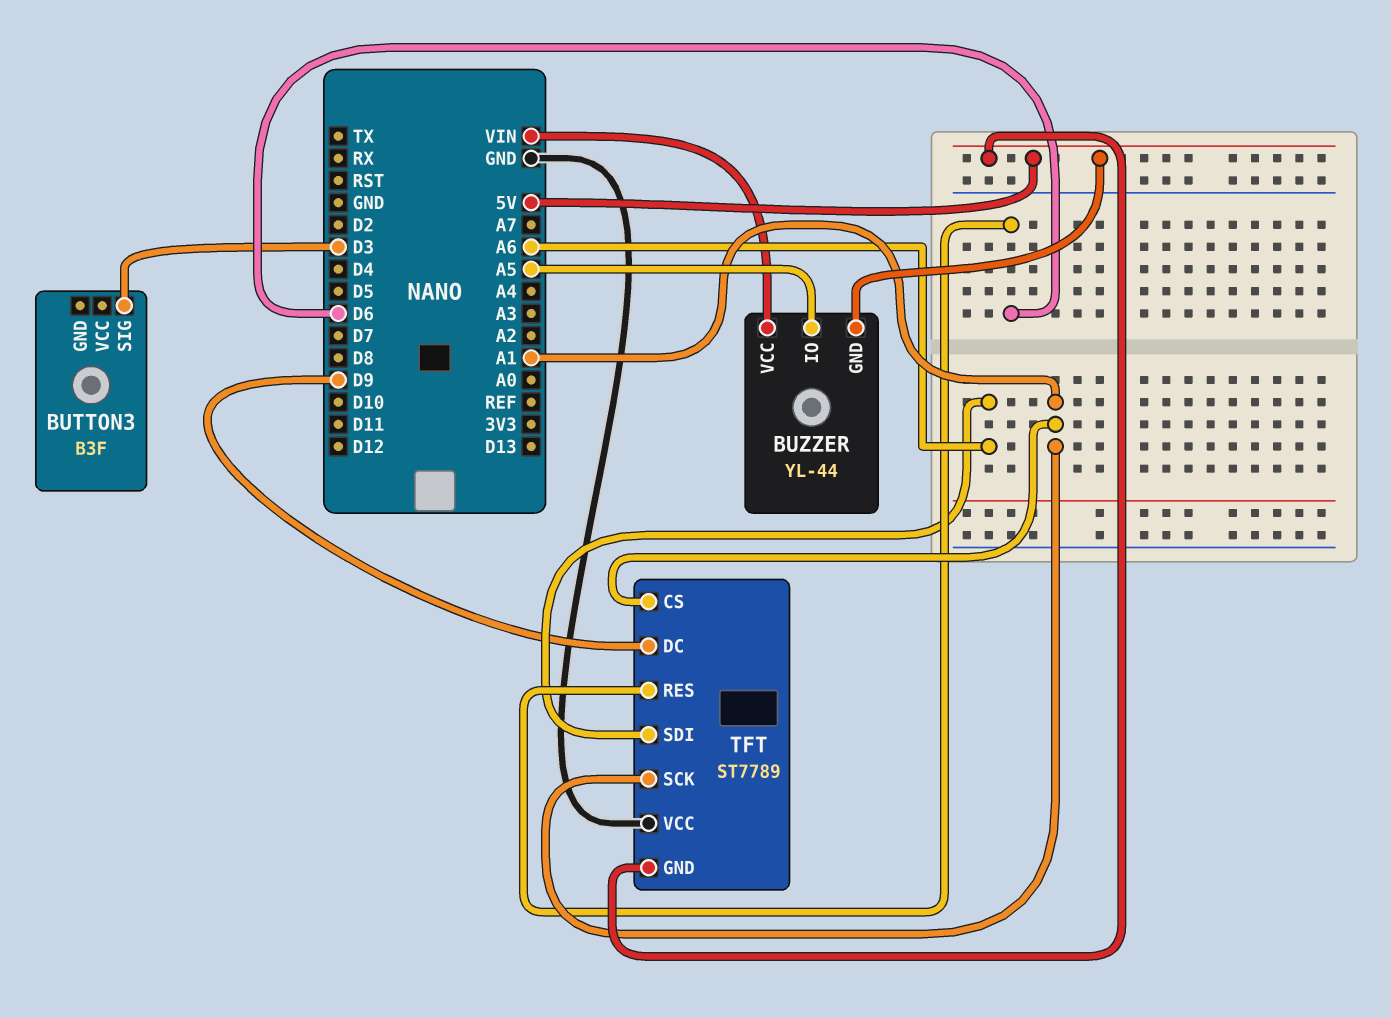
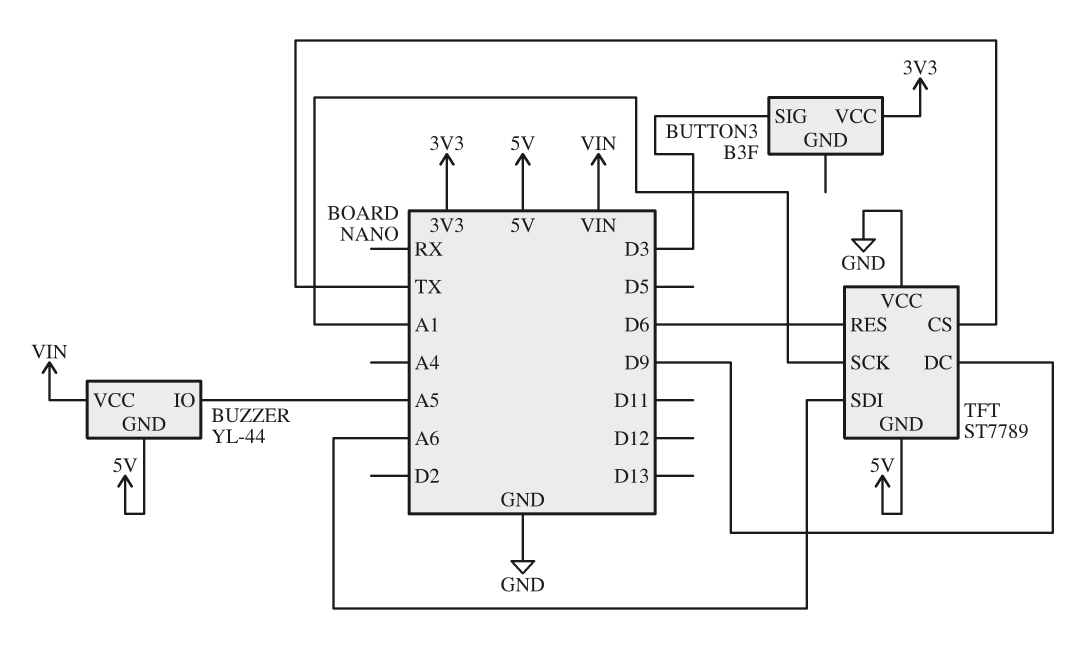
BUTTON3 pin VCC: none -> 3V3
TFT pin CS: A1 -> TX

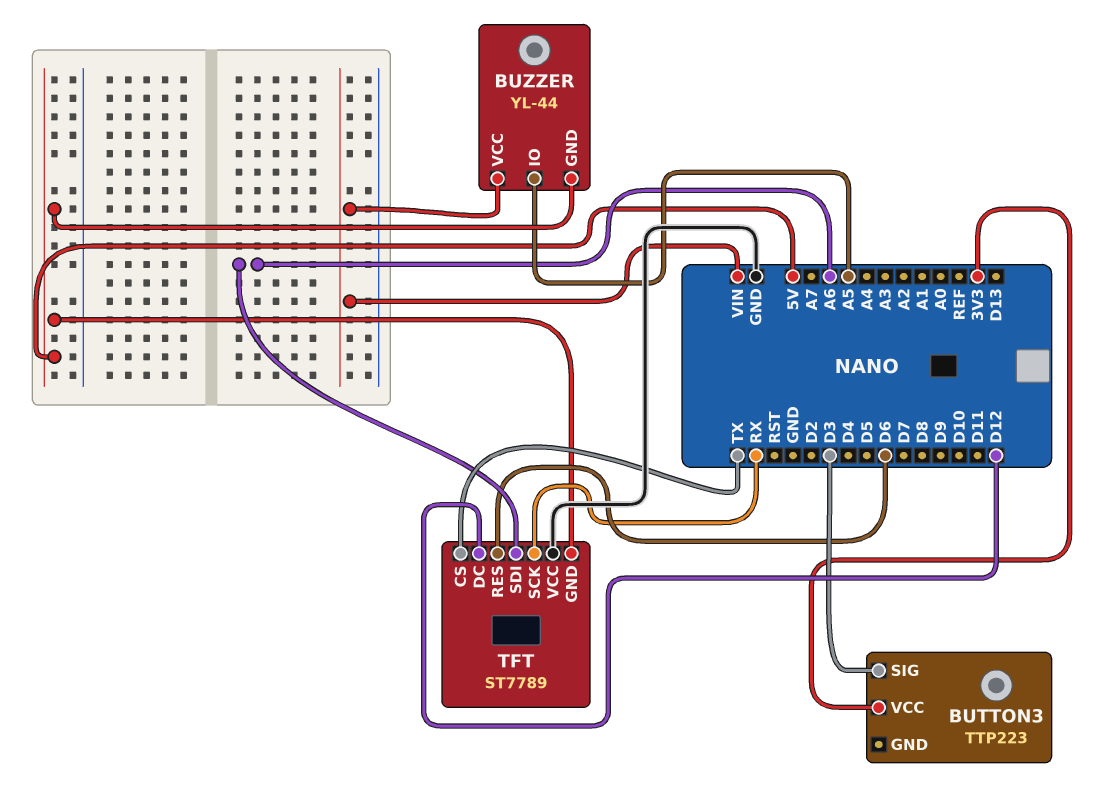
BUTTON3: B3F -> TTP223
TFT pin DC: D9 -> D12
TFT pin SCK: A1 -> RX

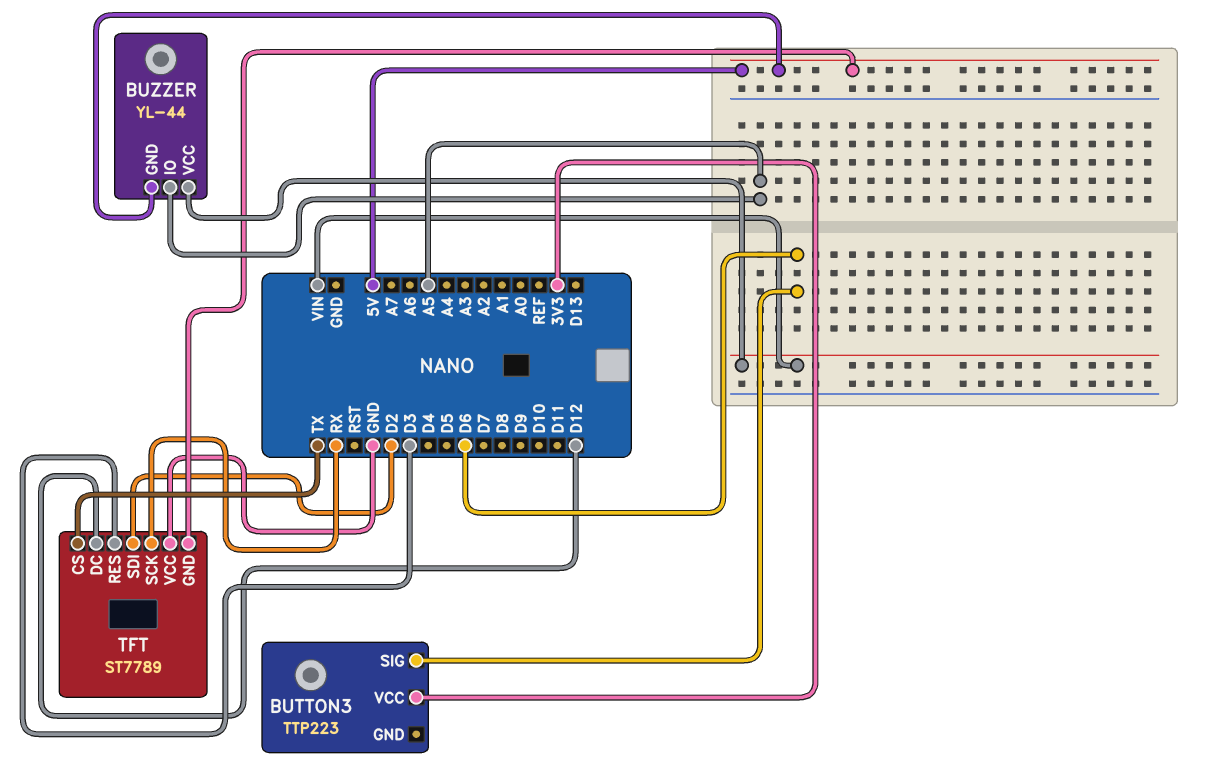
BUTTON3 pin SIG: D3 -> D6
TFT pin RES: D6 -> D3
TFT pin SDI: A6 -> D2

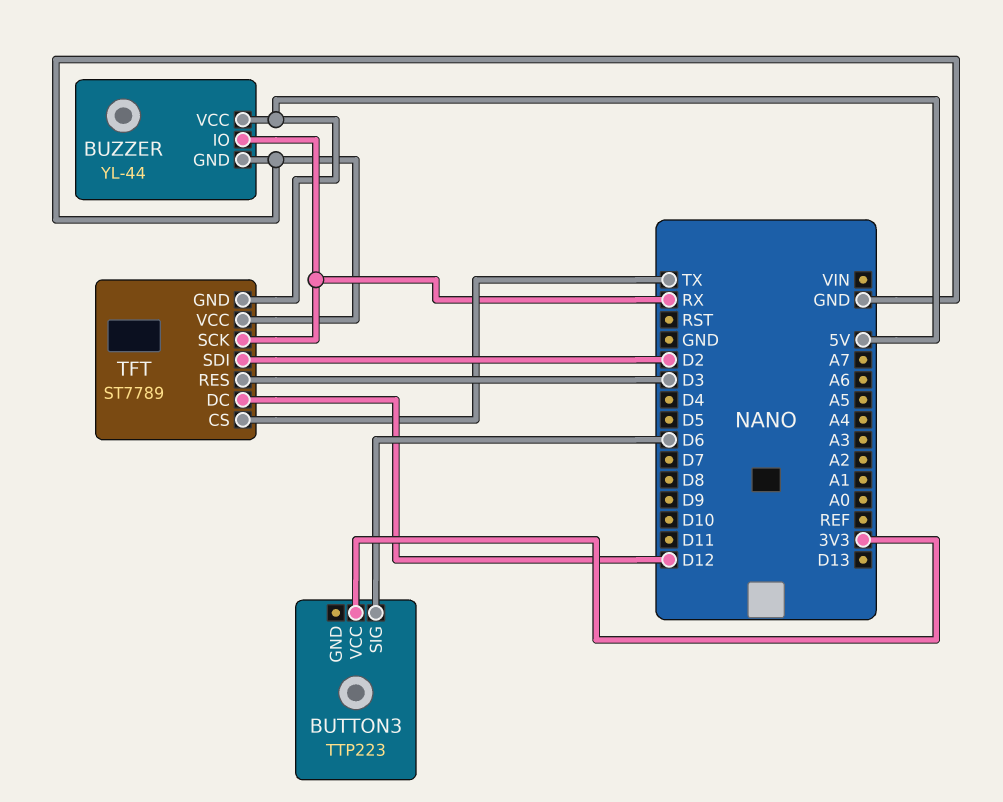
BUZZER pin GND: 5V -> GND
BUZZER pin IO: A5 -> RX
BUZZER pin VCC: VIN -> 5V

